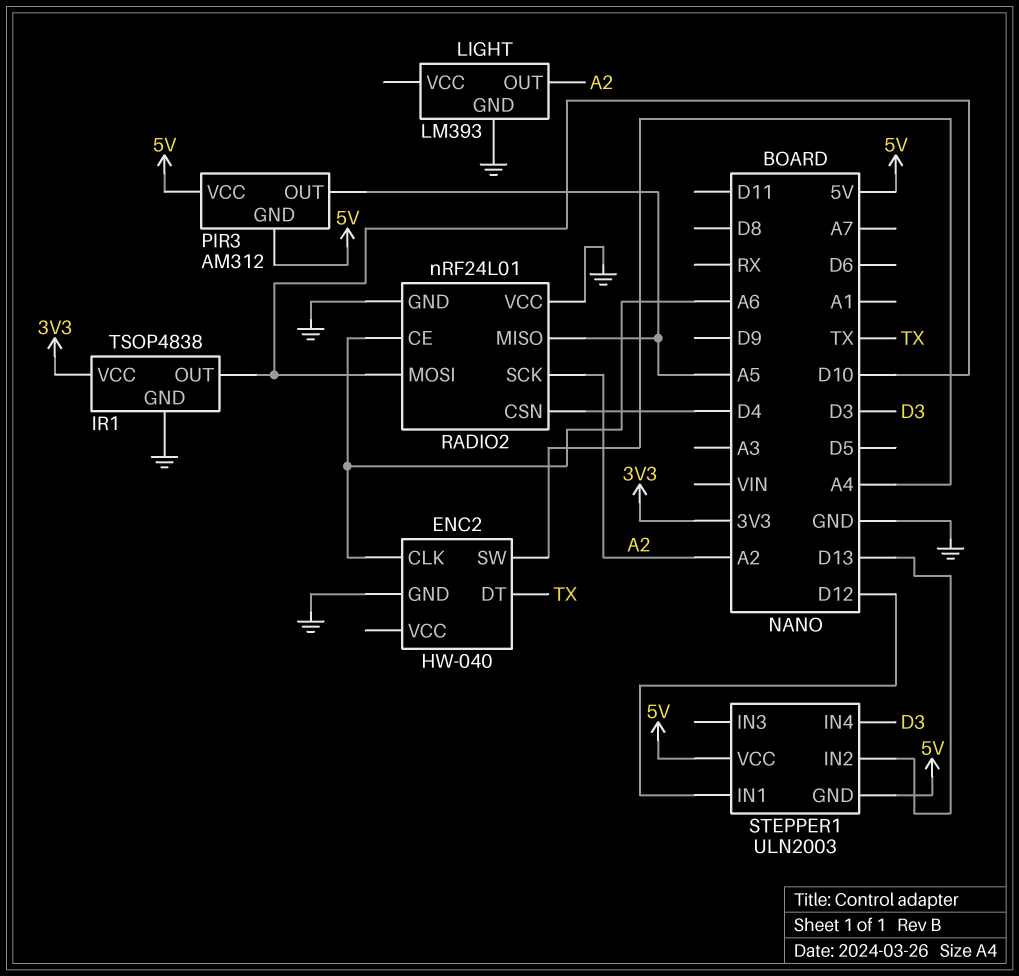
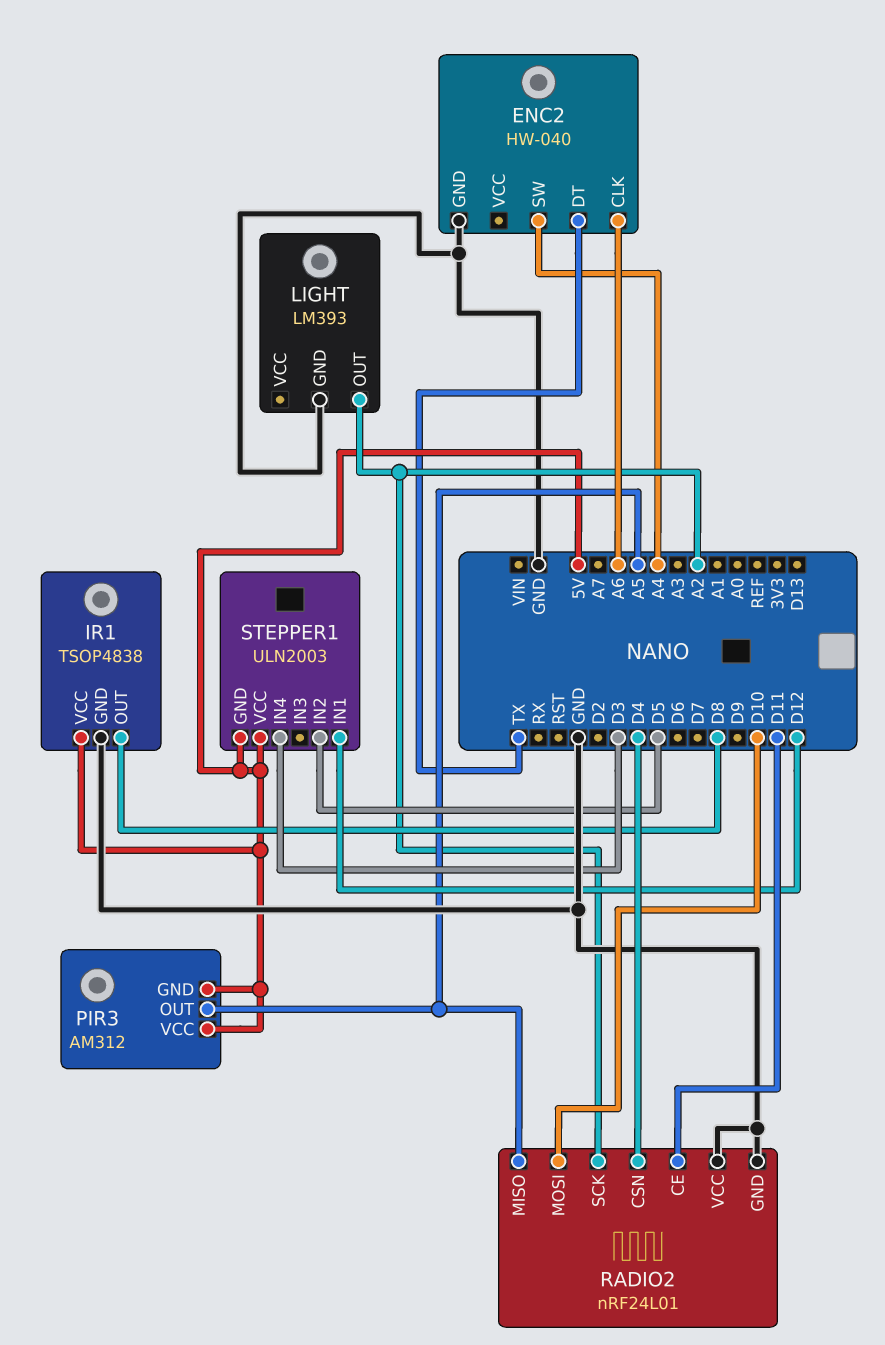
IR1 pin OUT: D10 -> D8
IR1 pin VCC: 3V3 -> 5V
RADIO2 pin CE: A6 -> D11
STEPPER1 pin IN2: D13 -> D5

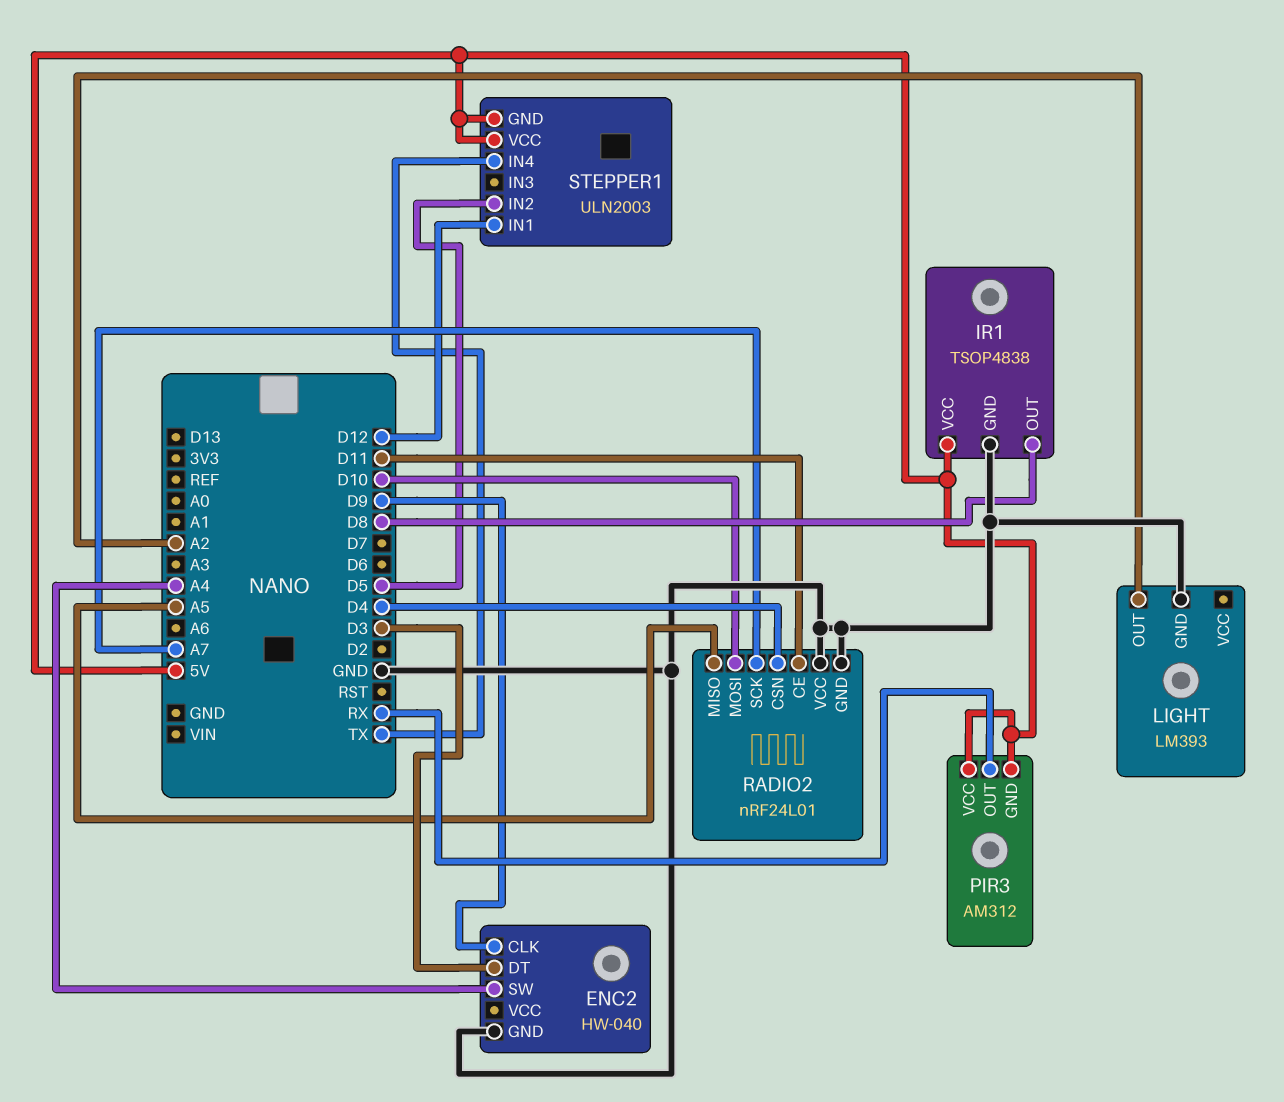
ENC2 pin CLK: A6 -> D9
ENC2 pin DT: TX -> D3
PIR3 pin OUT: A5 -> RX
RADIO2 pin SCK: A2 -> A7
STEPPER1 pin IN4: D3 -> TX

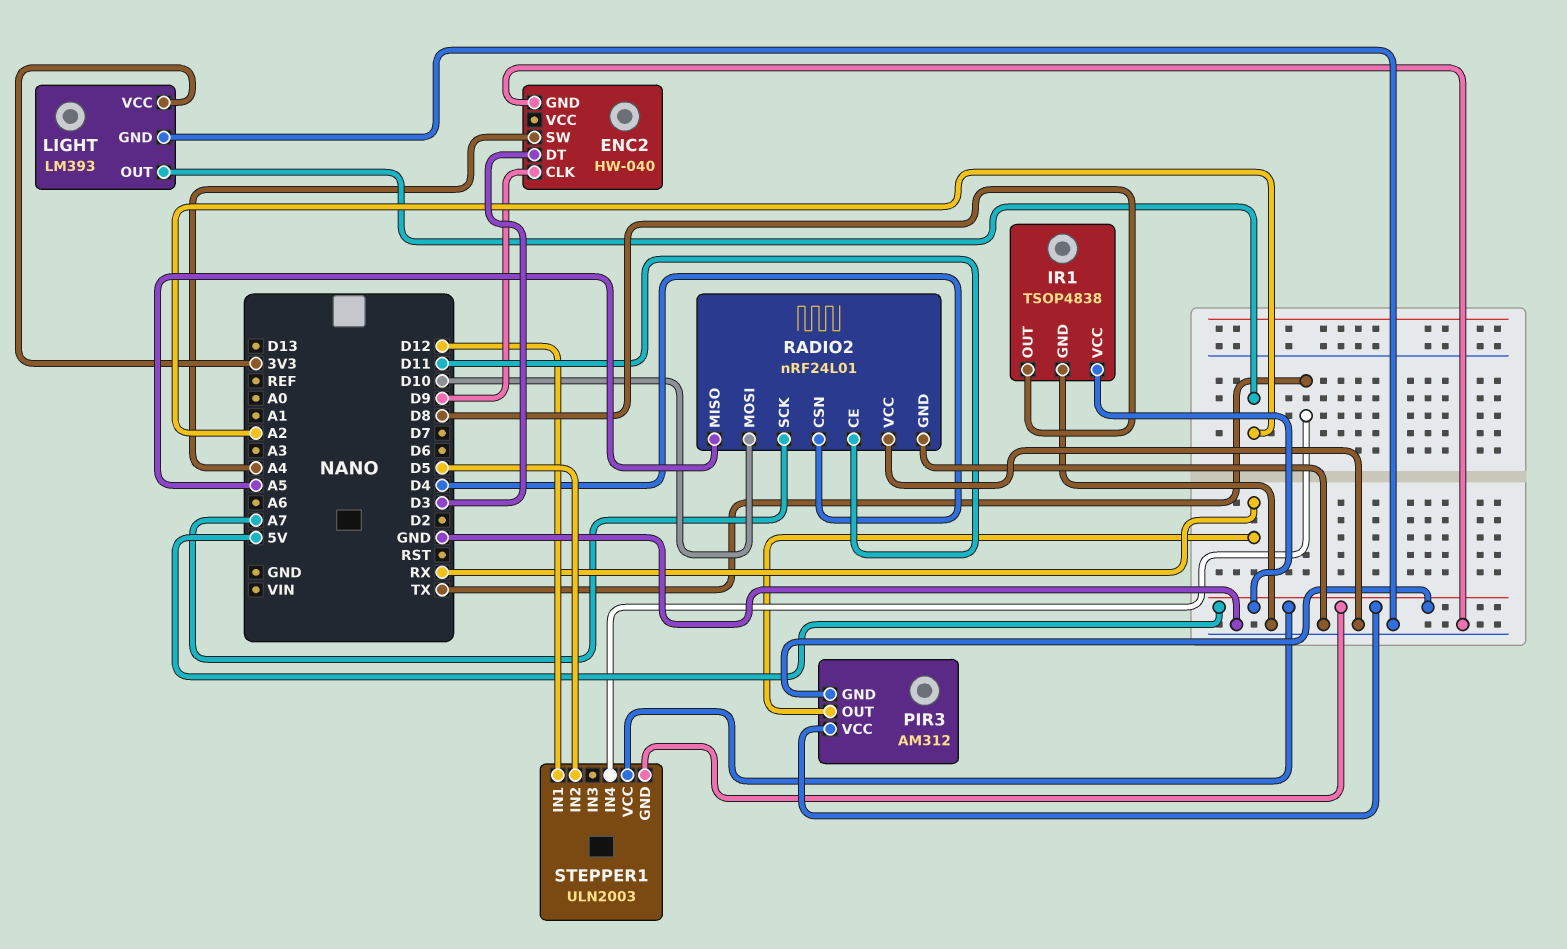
LIGHT pin VCC: none -> 3V3

